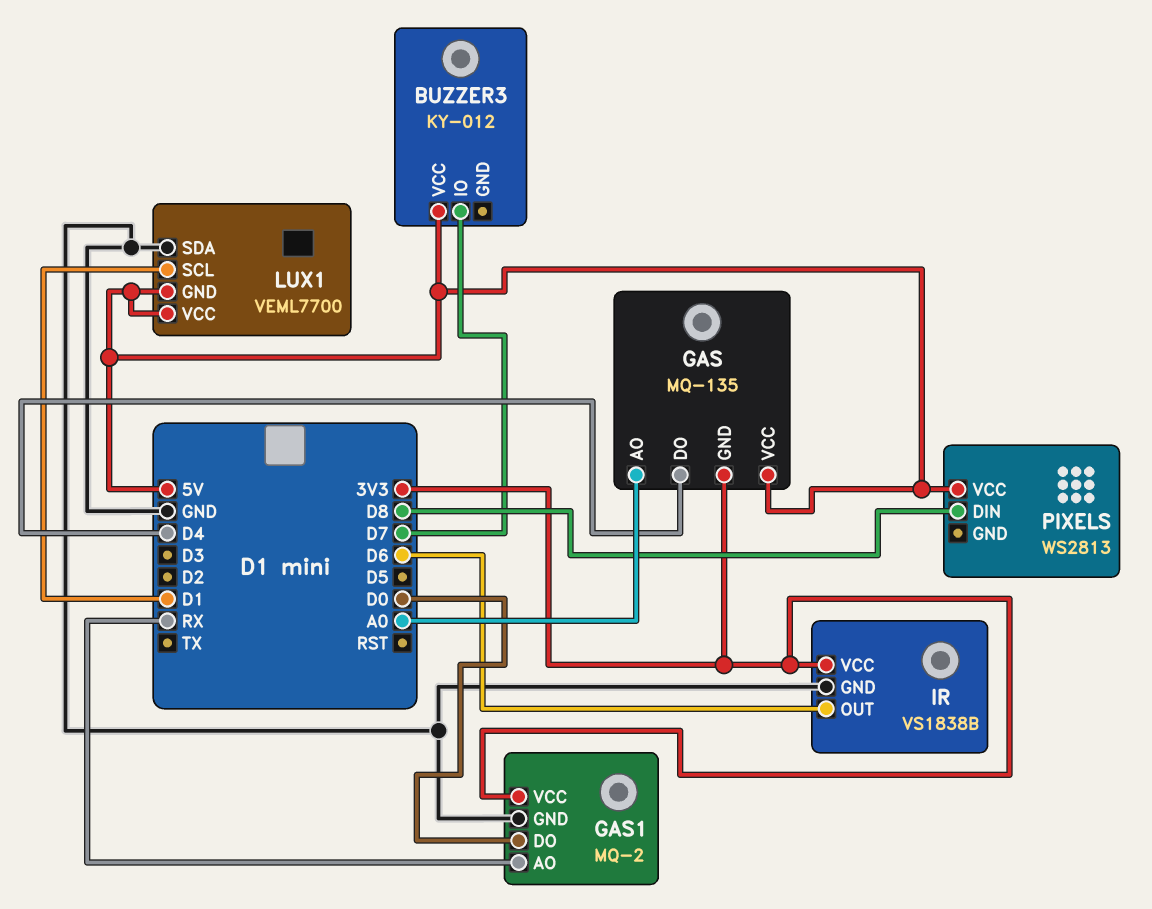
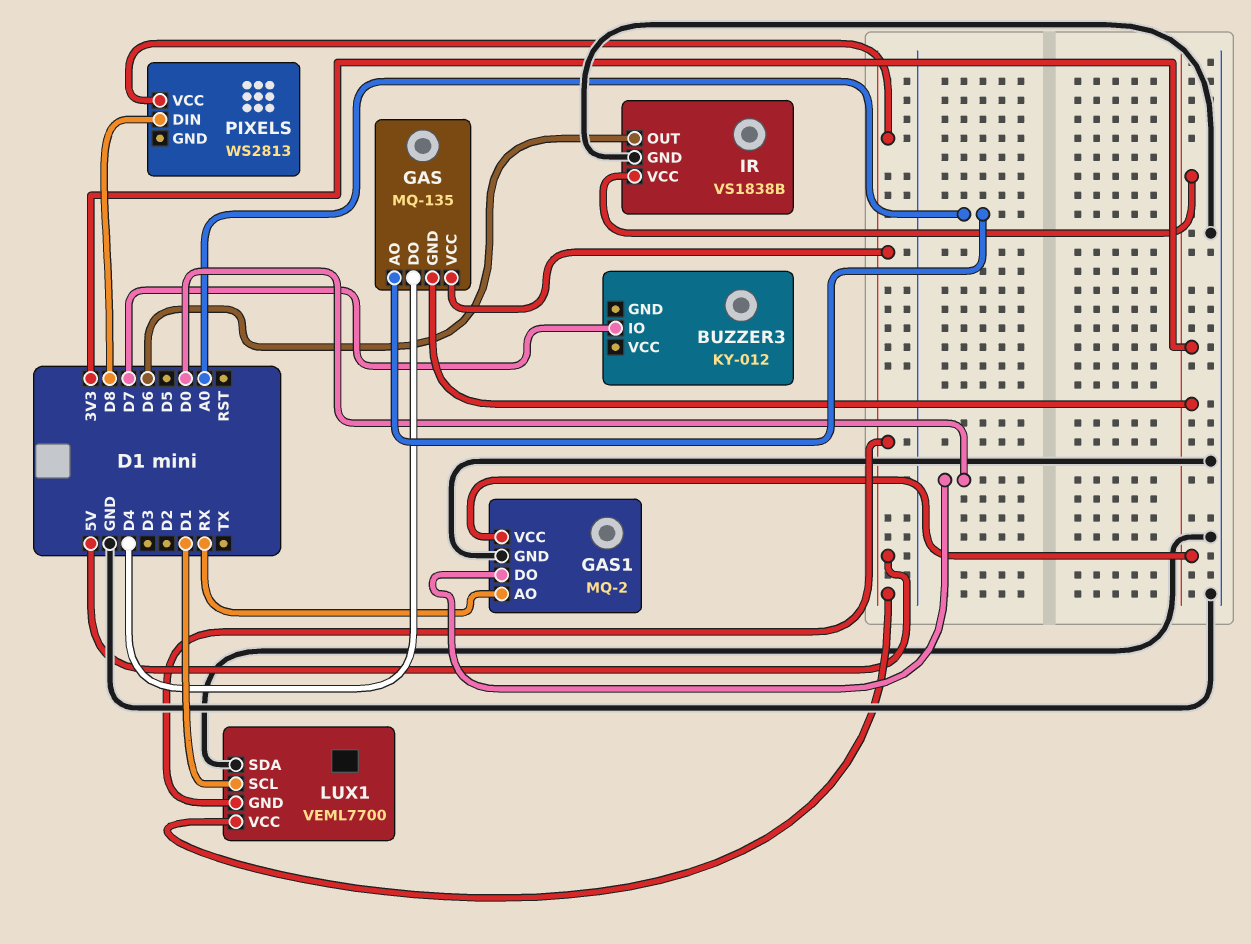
BUZZER3 pin VCC: 5V -> none

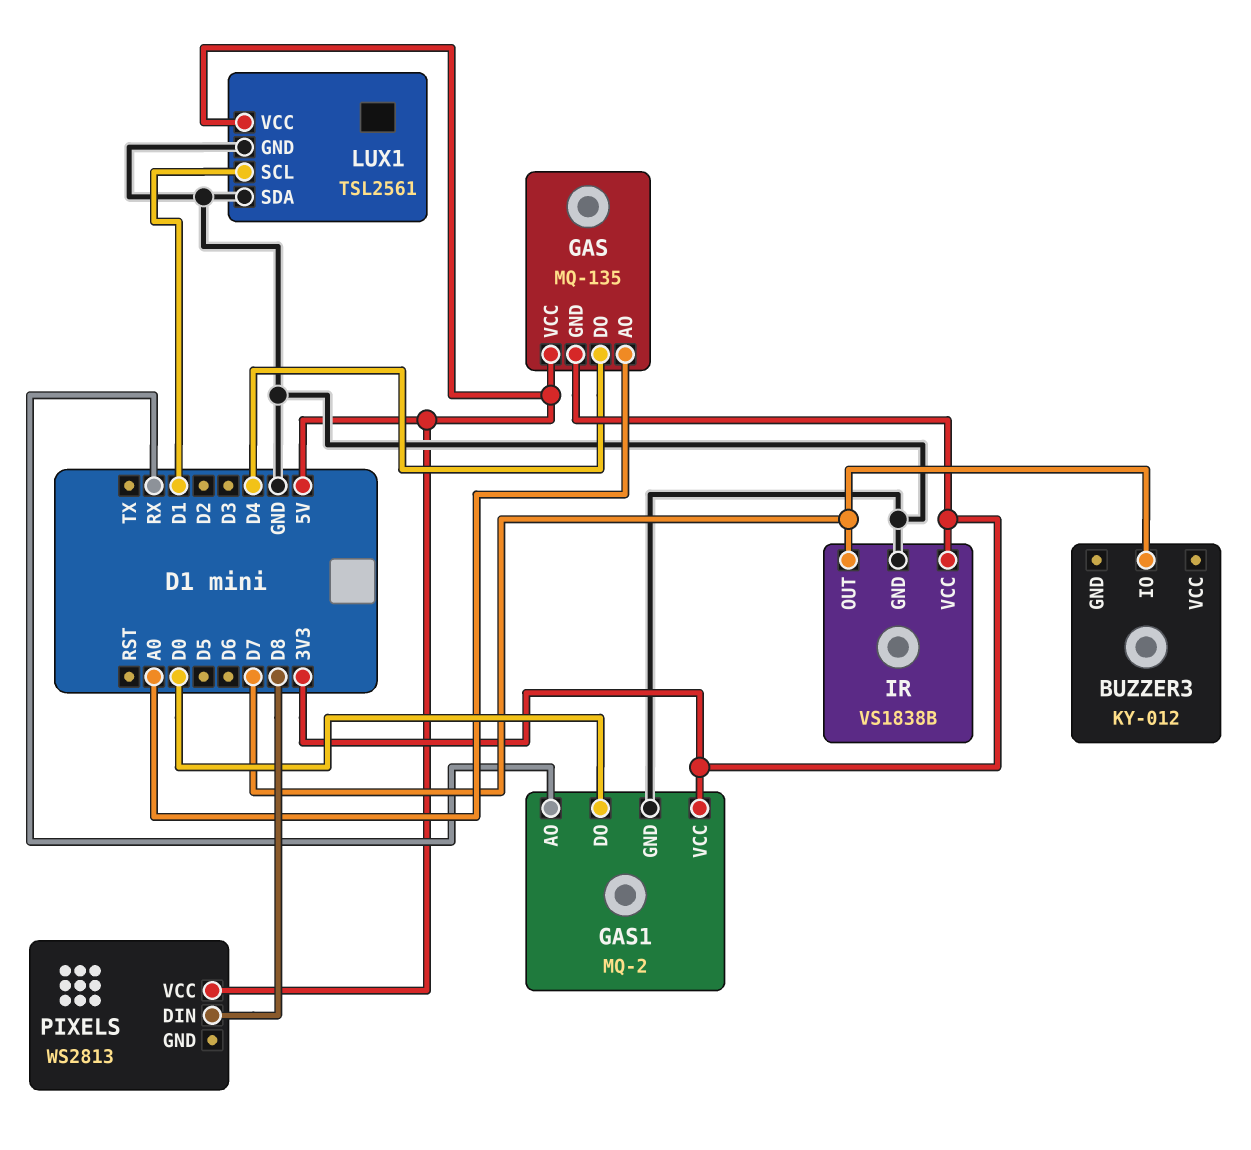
IR pin OUT: D6 -> D7
LUX1: VEML7700 -> TSL2561
LUX1 pin GND: 5V -> GND

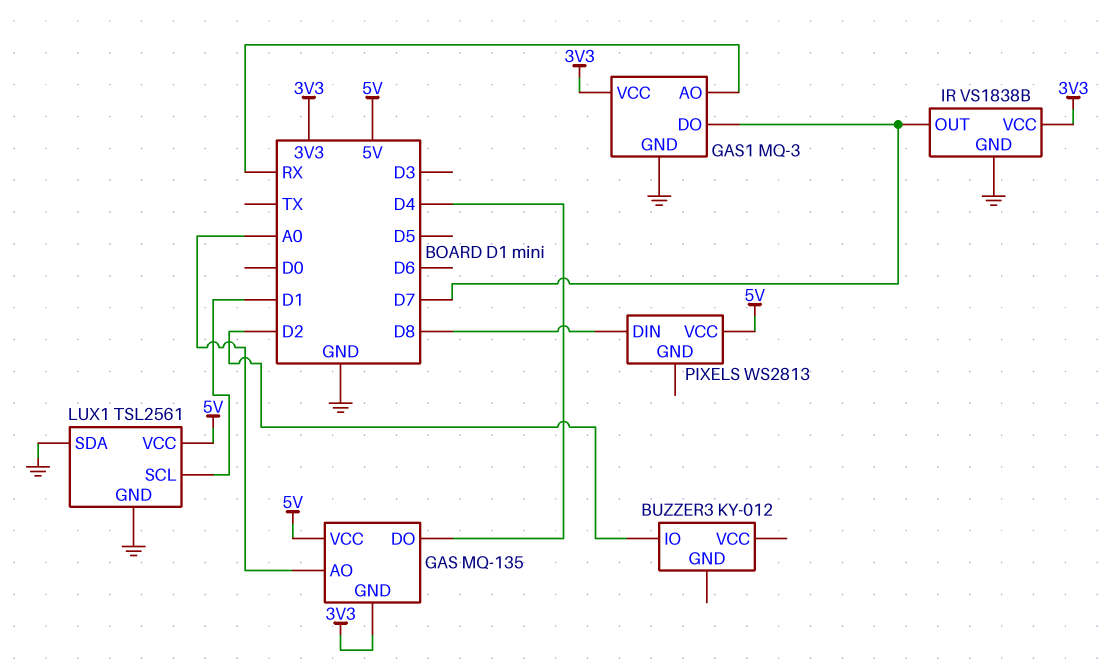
BUZZER3 pin IO: D7 -> D2
GAS1: MQ-2 -> MQ-3
GAS1 pin DO: D0 -> D7

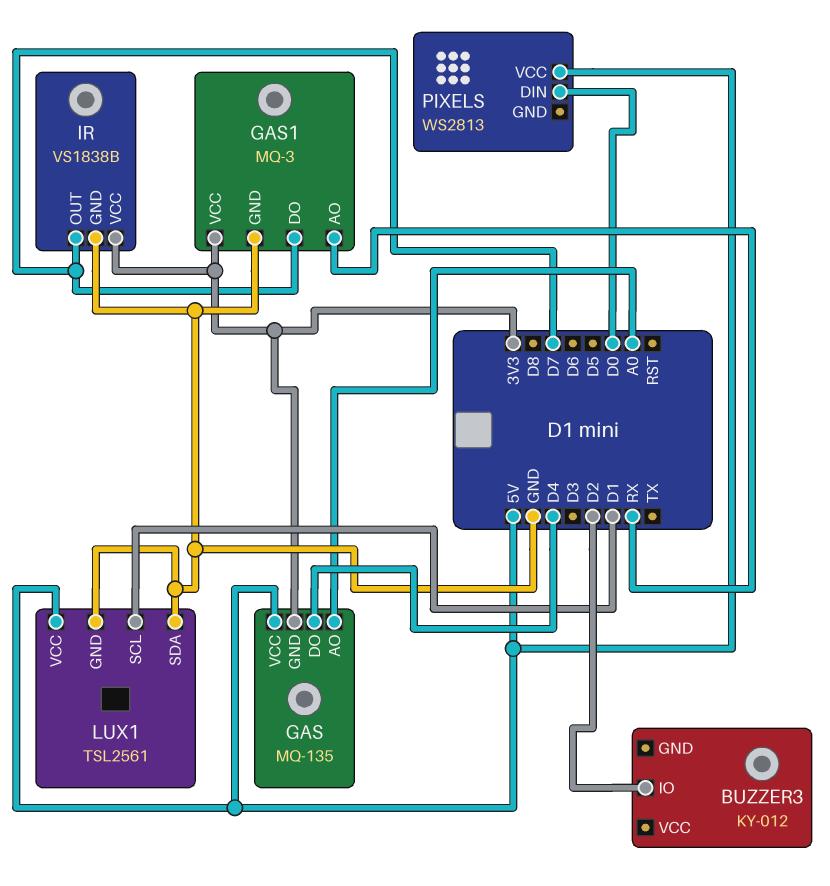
PIXELS pin DIN: D8 -> D0

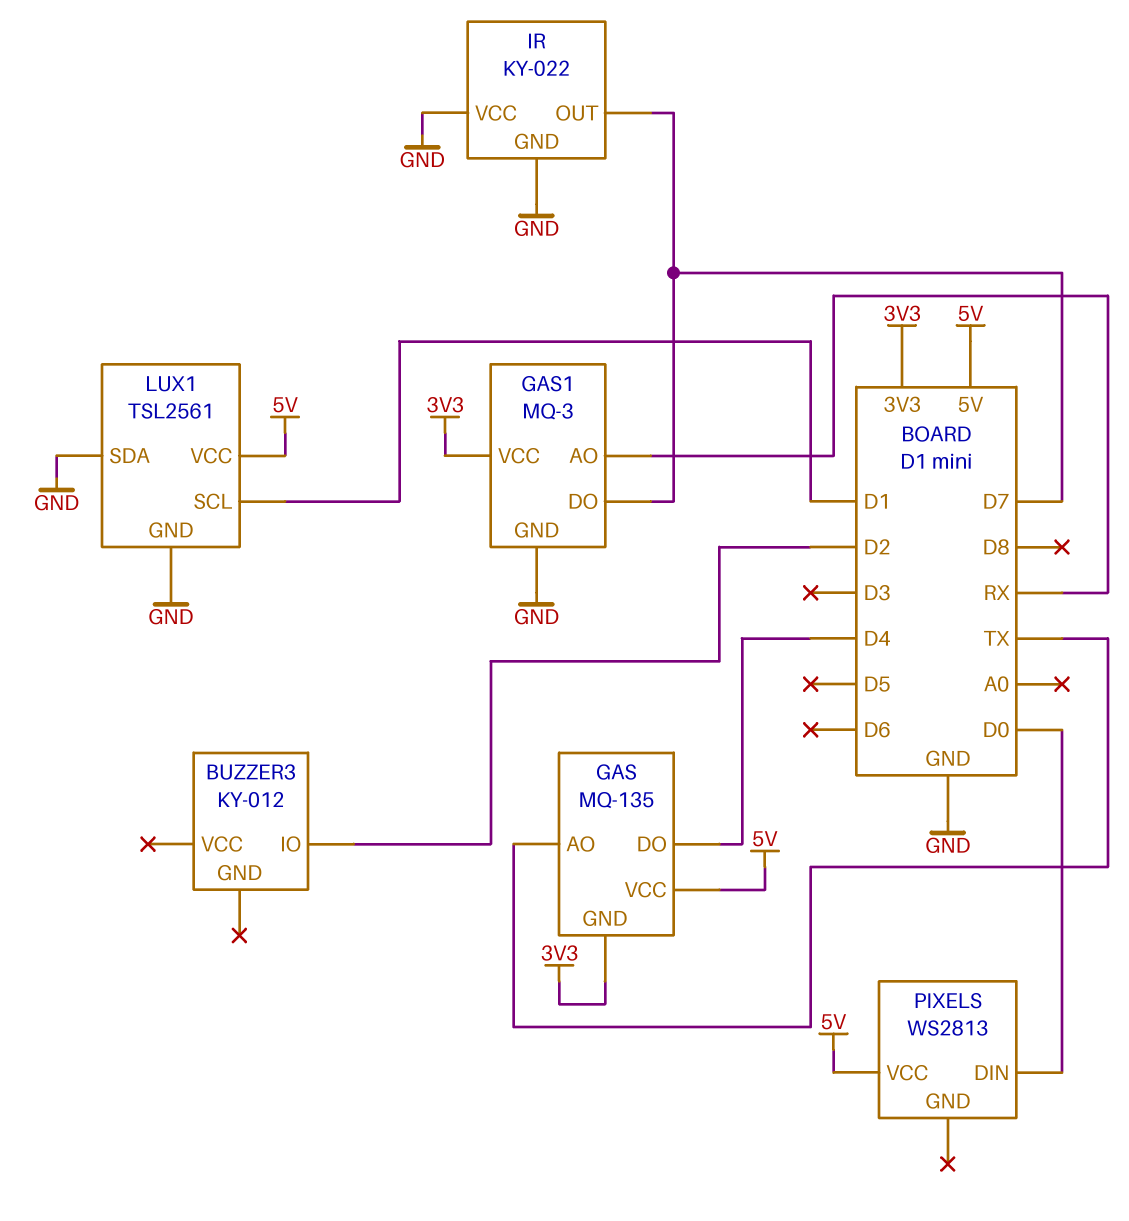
GAS pin AO: A0 -> TX
IR: VS1838B -> KY-022
IR pin VCC: 3V3 -> GND

